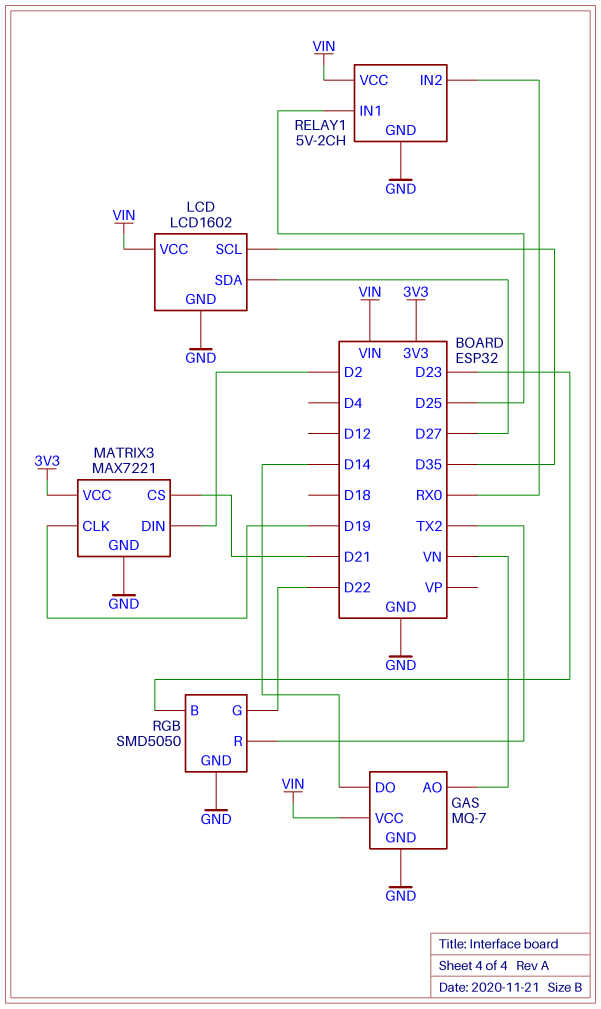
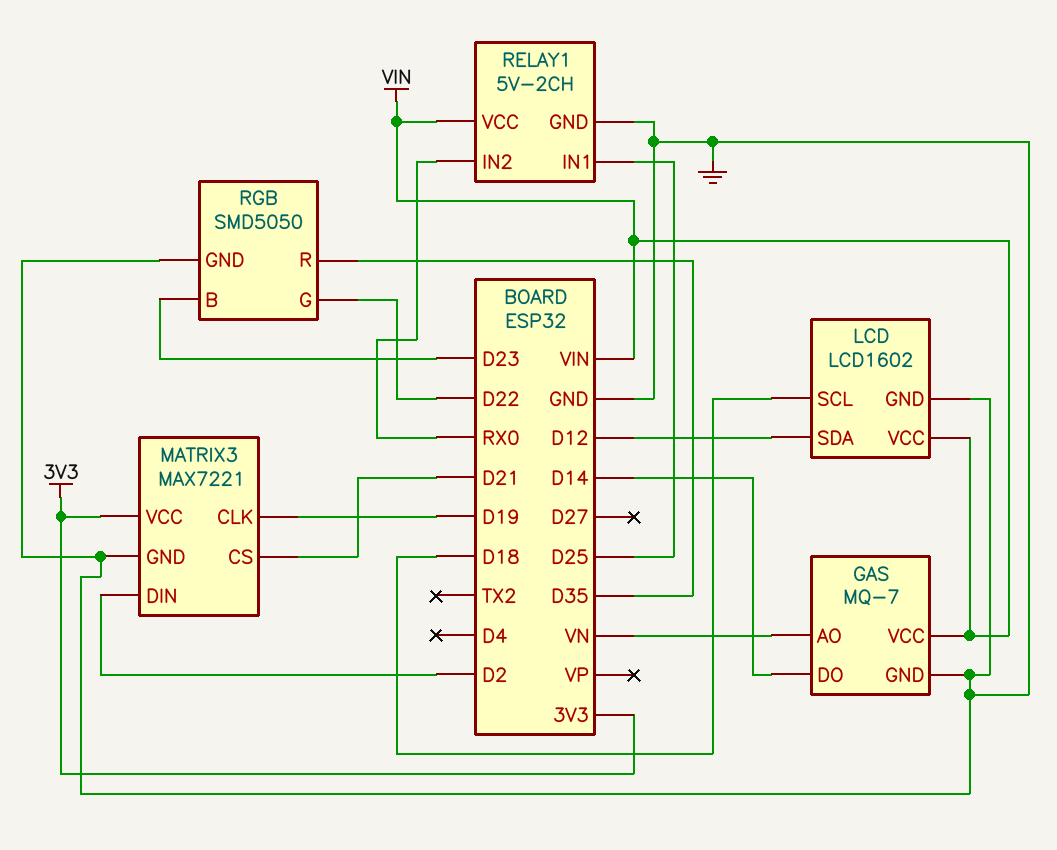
LCD pin SCL: D35 -> D18
LCD pin SDA: D27 -> D12
RGB pin R: TX2 -> D35

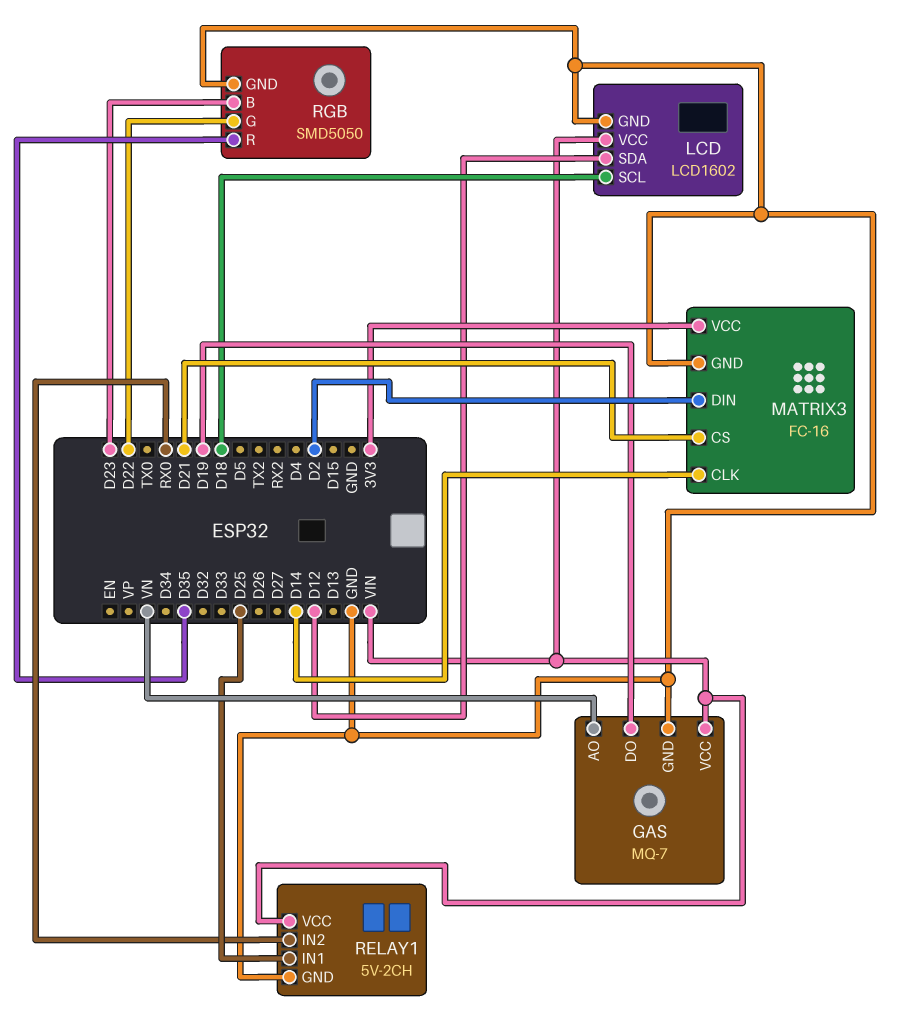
GAS pin DO: D14 -> D19
MATRIX3: MAX7221 -> FC-16
MATRIX3 pin CLK: D19 -> D14

